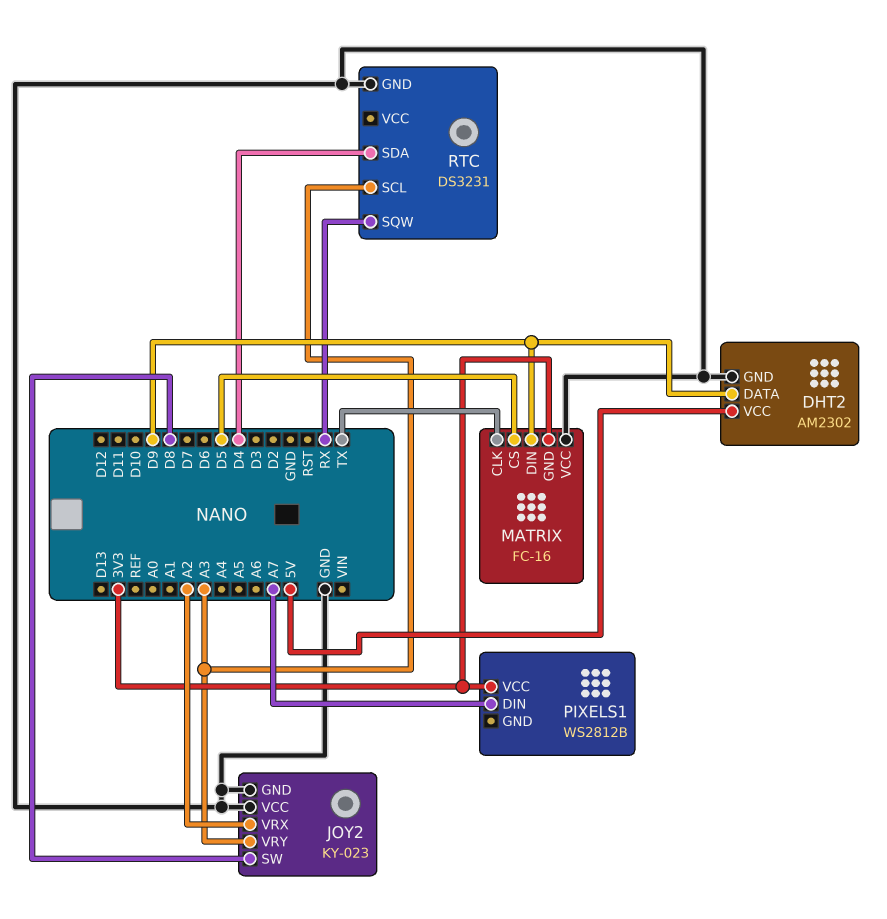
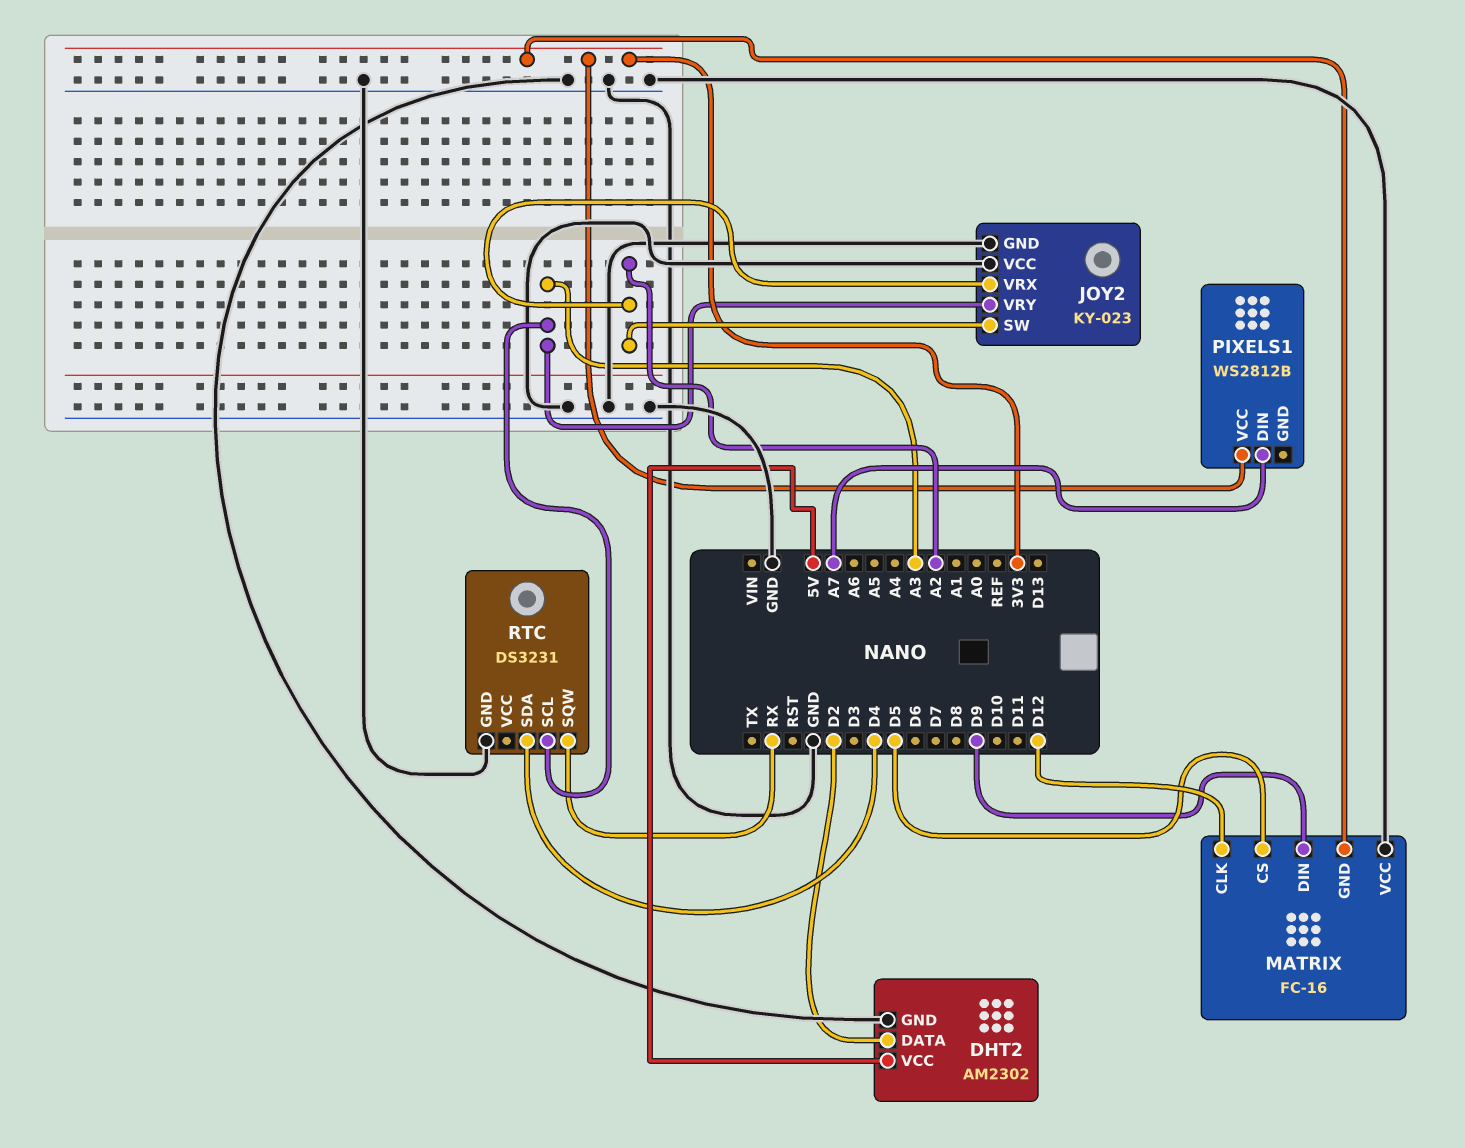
DHT2 pin DATA: D9 -> D2
JOY2 pin SW: D8 -> A2
MATRIX pin CLK: TX -> D12

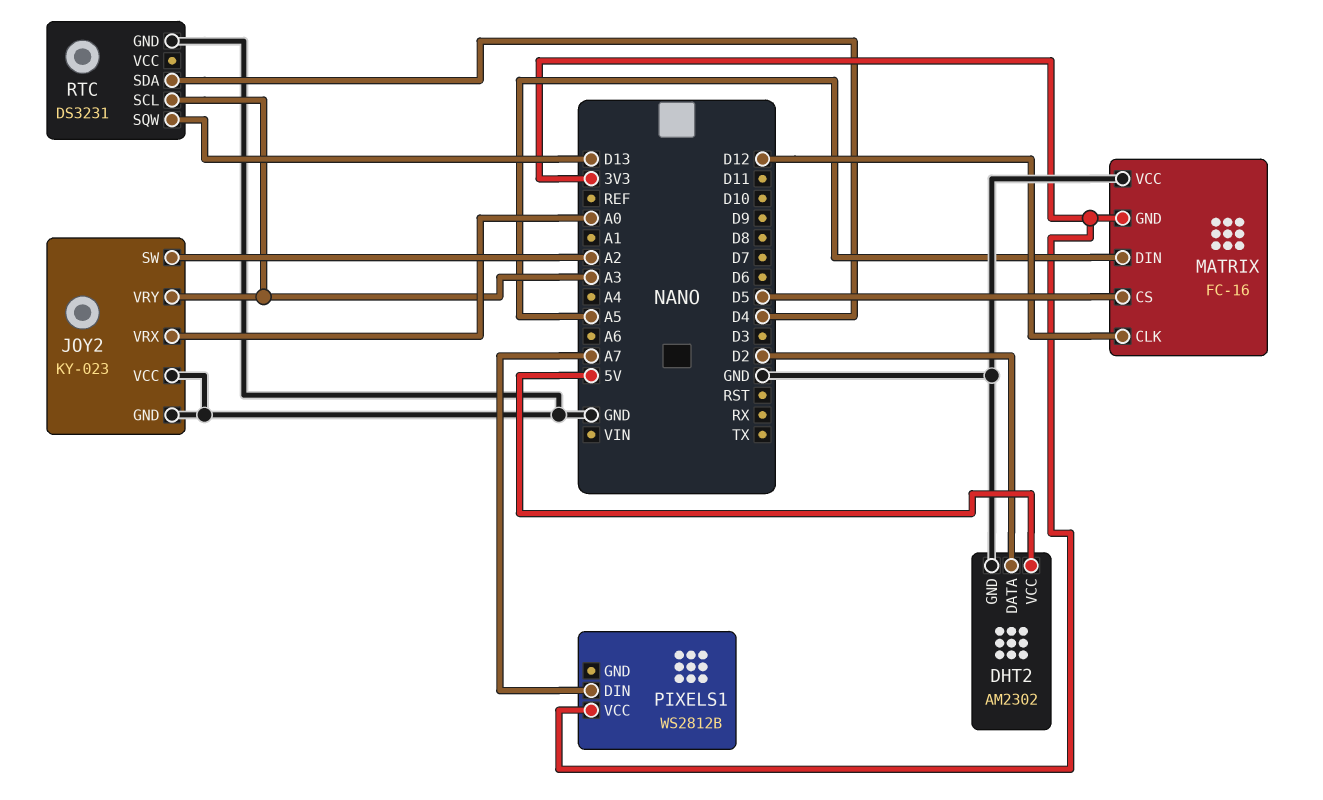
JOY2 pin VRX: A2 -> A0
MATRIX pin DIN: D9 -> A5
RTC pin SQW: RX -> D13

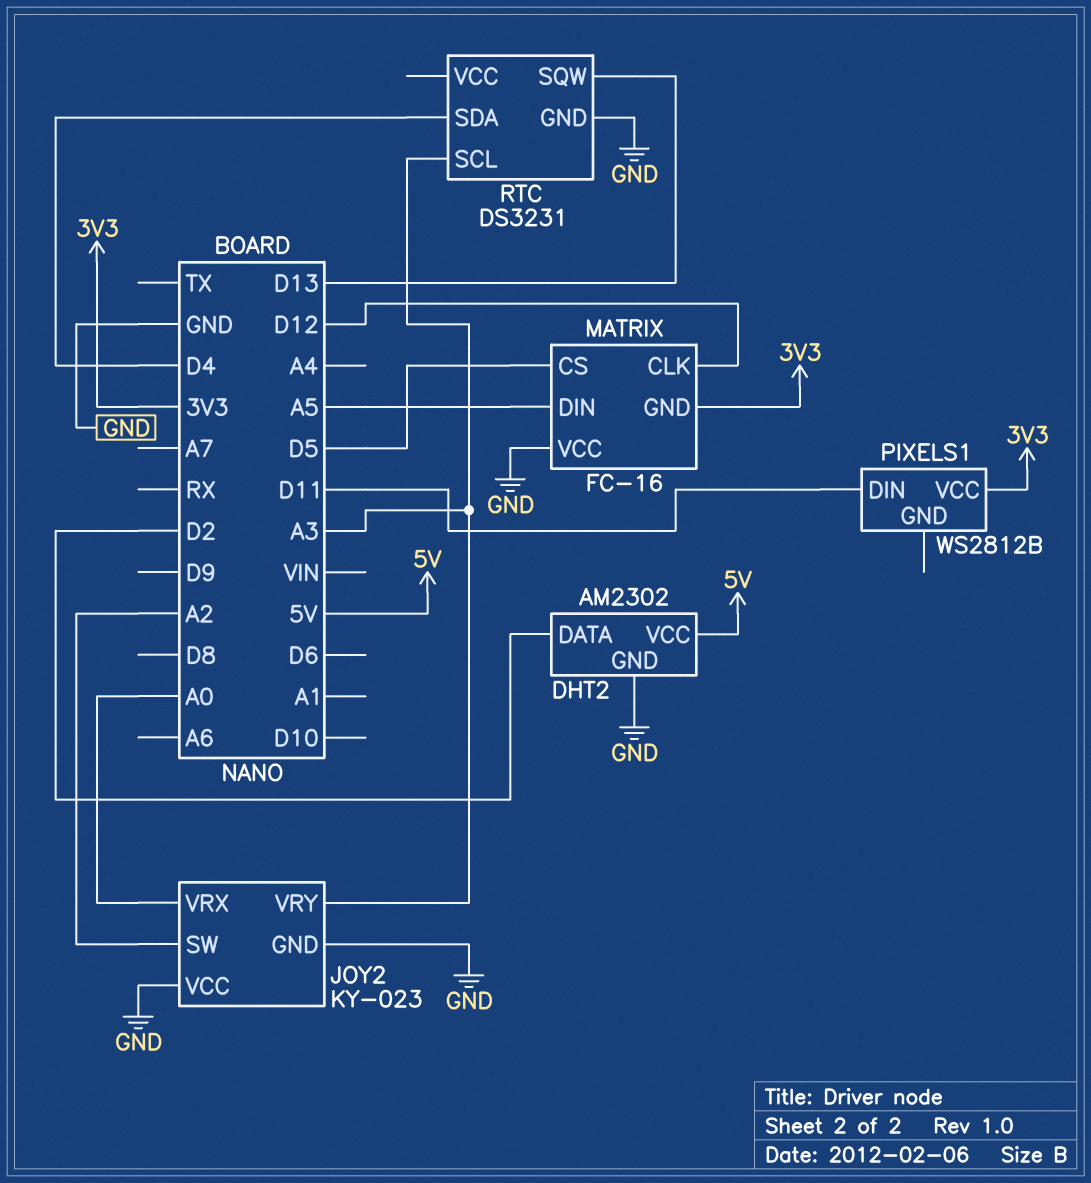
PIXELS1 pin DIN: A7 -> D11

